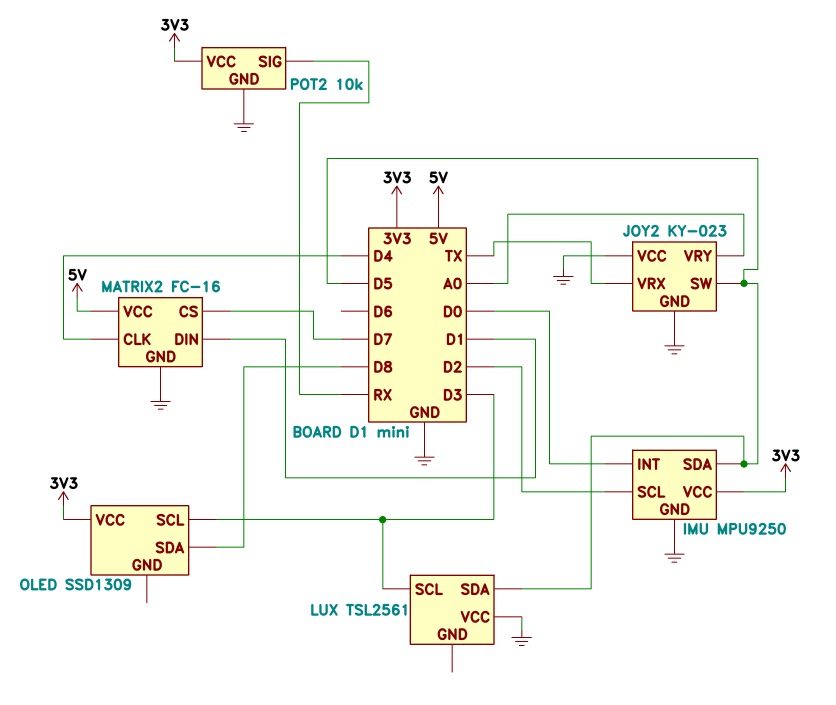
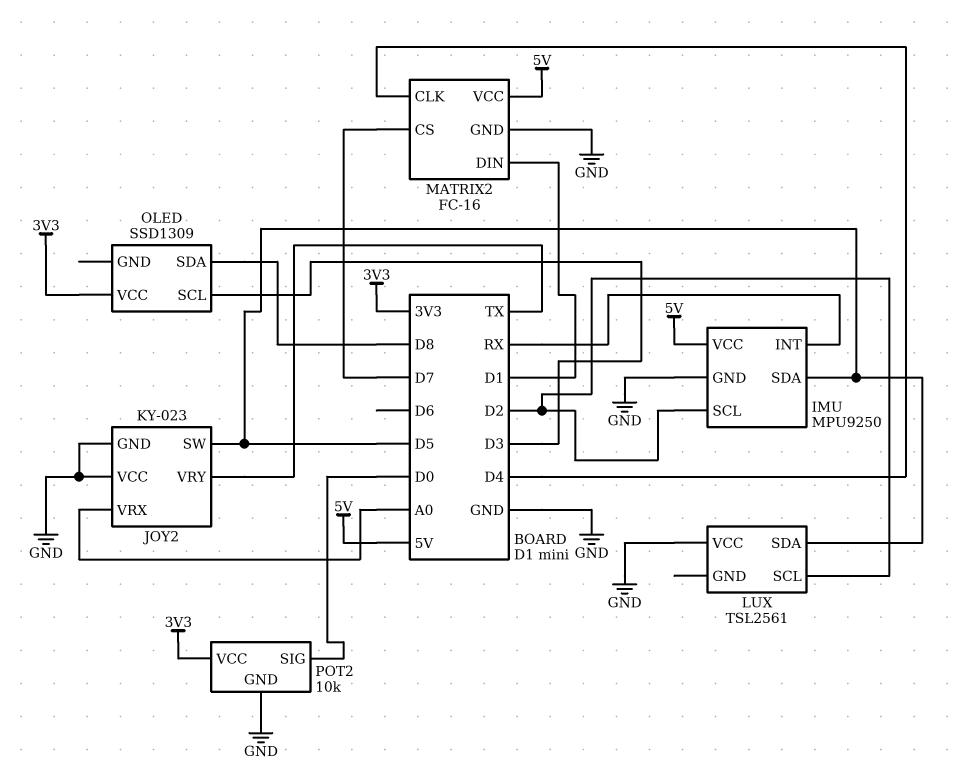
IMU pin INT: D0 -> RX
IMU pin VCC: 3V3 -> 5V
JOY2 pin VRX: TX -> A0
JOY2 pin VRY: A0 -> TX
LUX pin SCL: D3 -> D2
POT2 pin SIG: RX -> D0

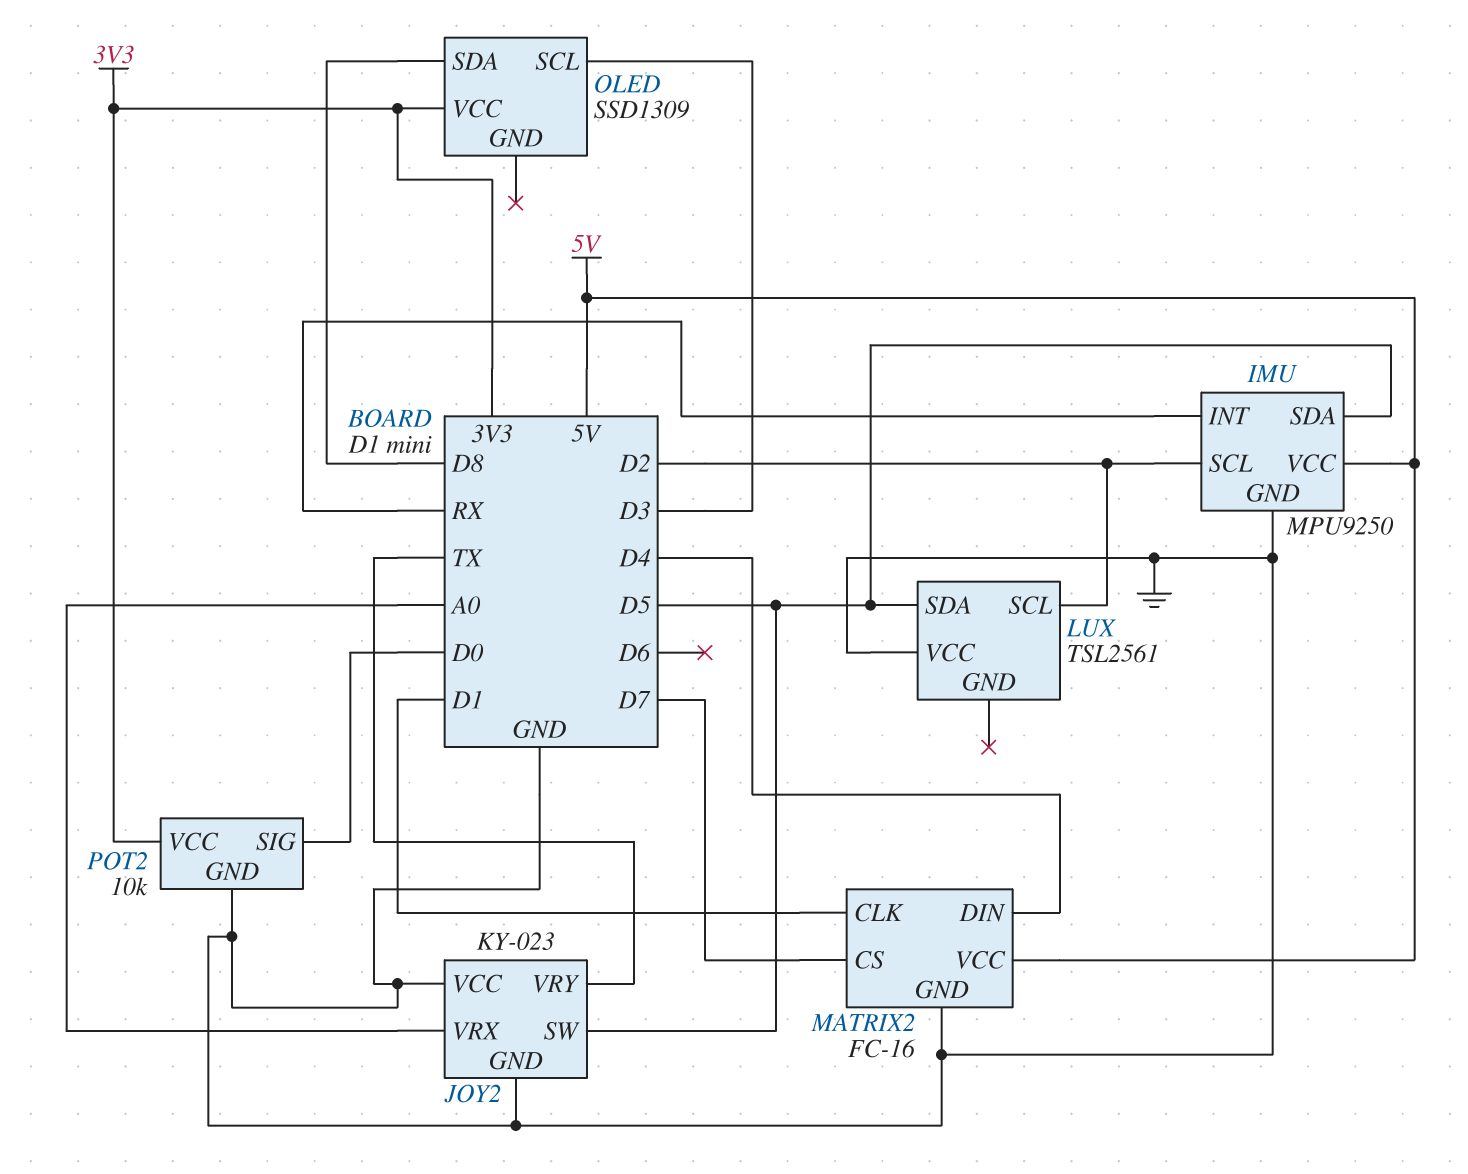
MATRIX2 pin CLK: D4 -> D1
MATRIX2 pin DIN: D1 -> D4

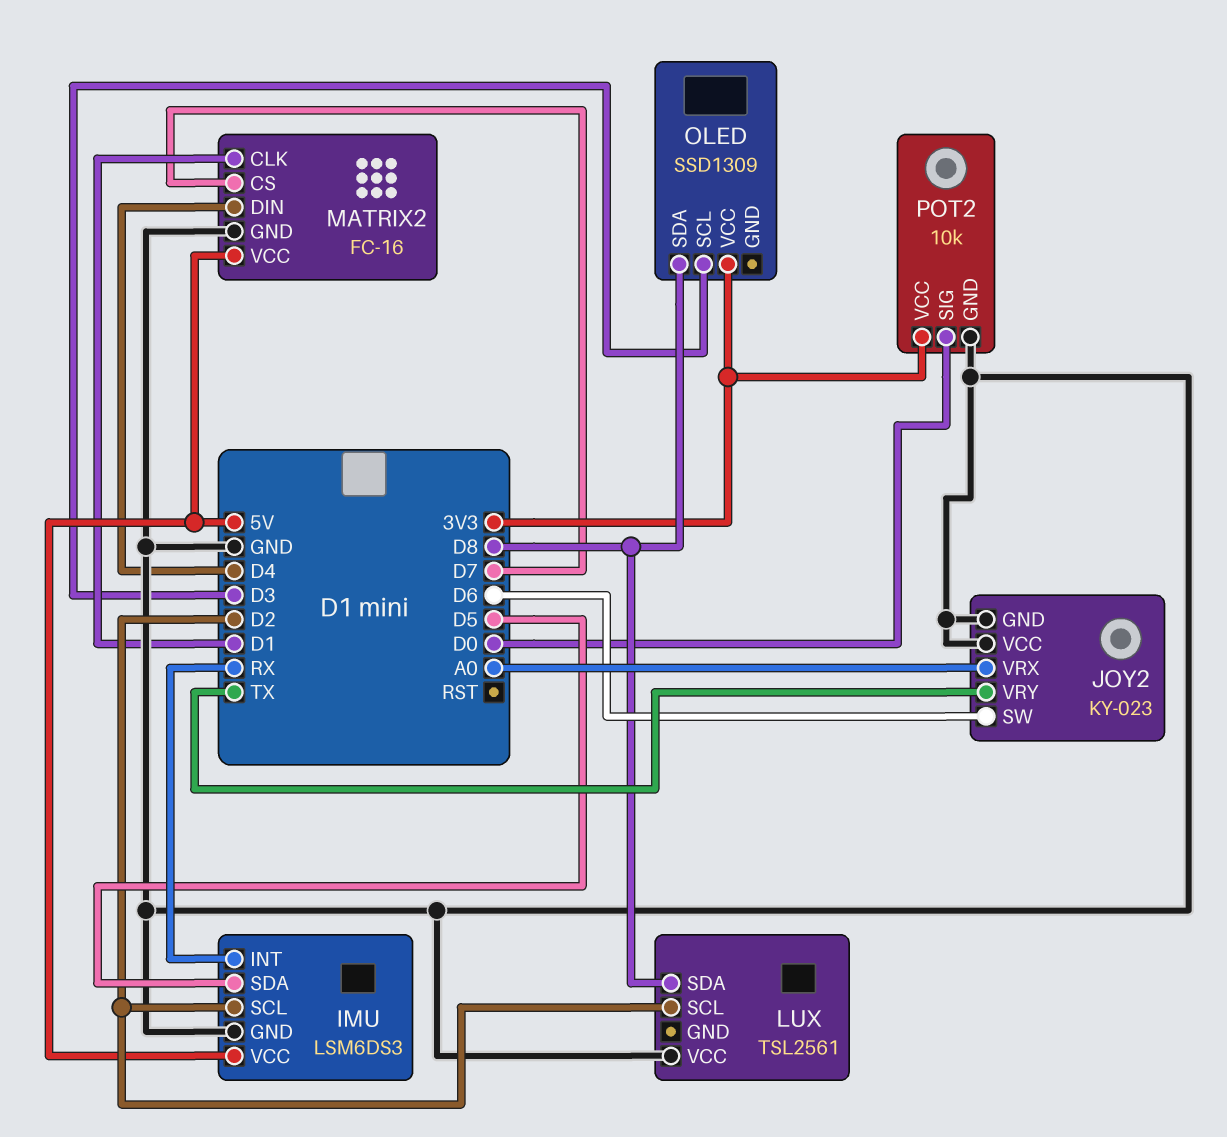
IMU: MPU9250 -> LSM6DS3
JOY2 pin SW: D5 -> D6
LUX pin SDA: D5 -> D8

